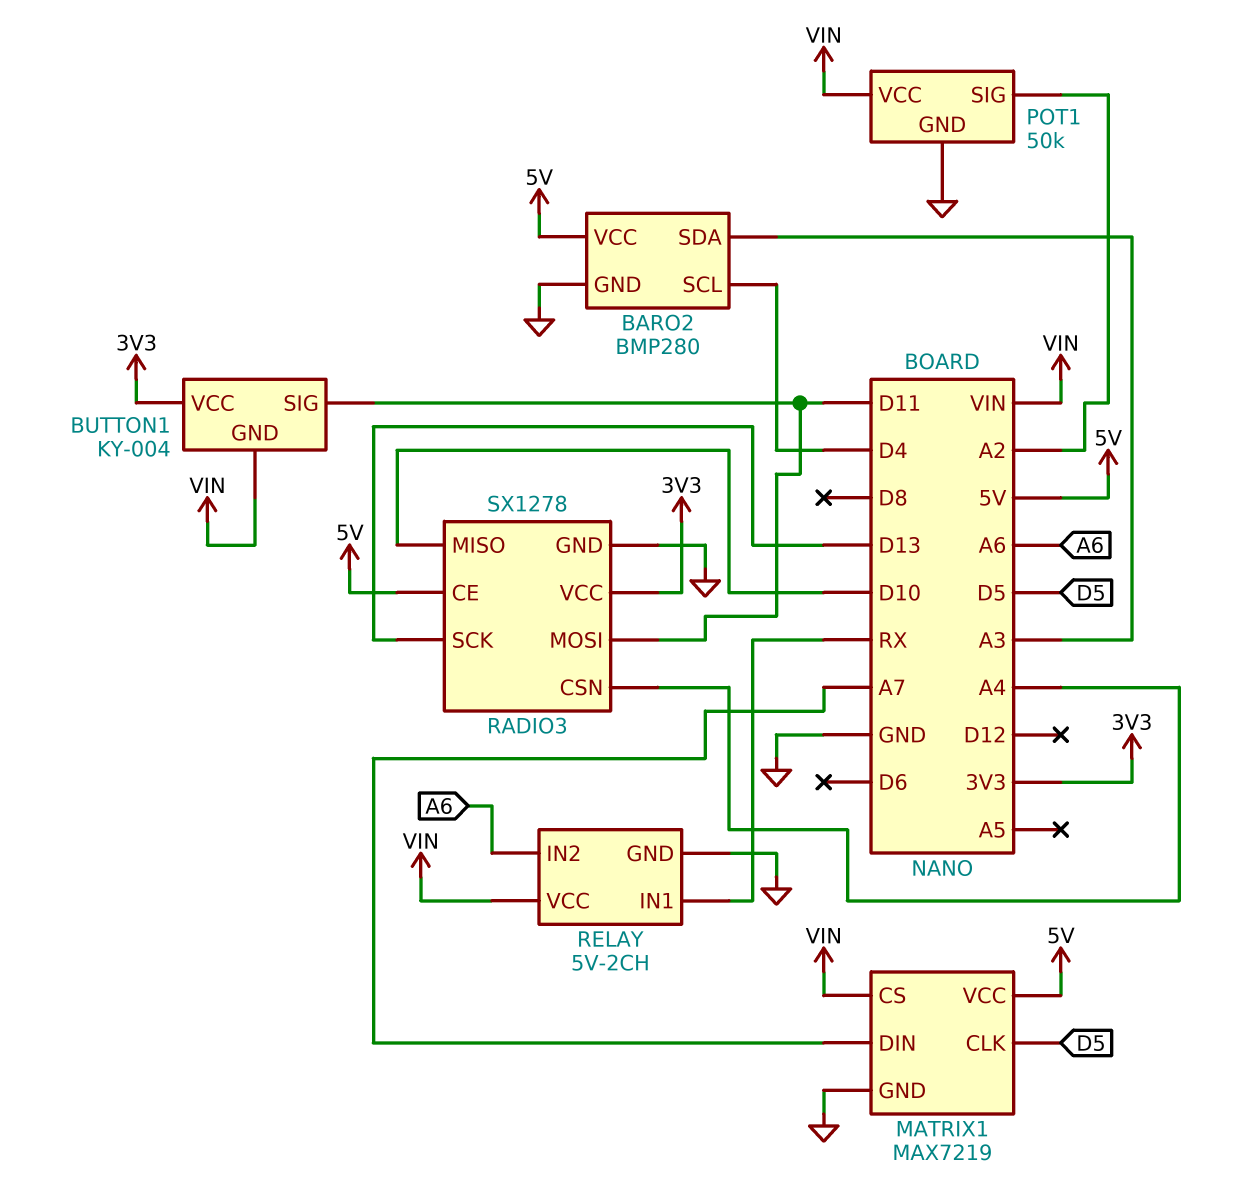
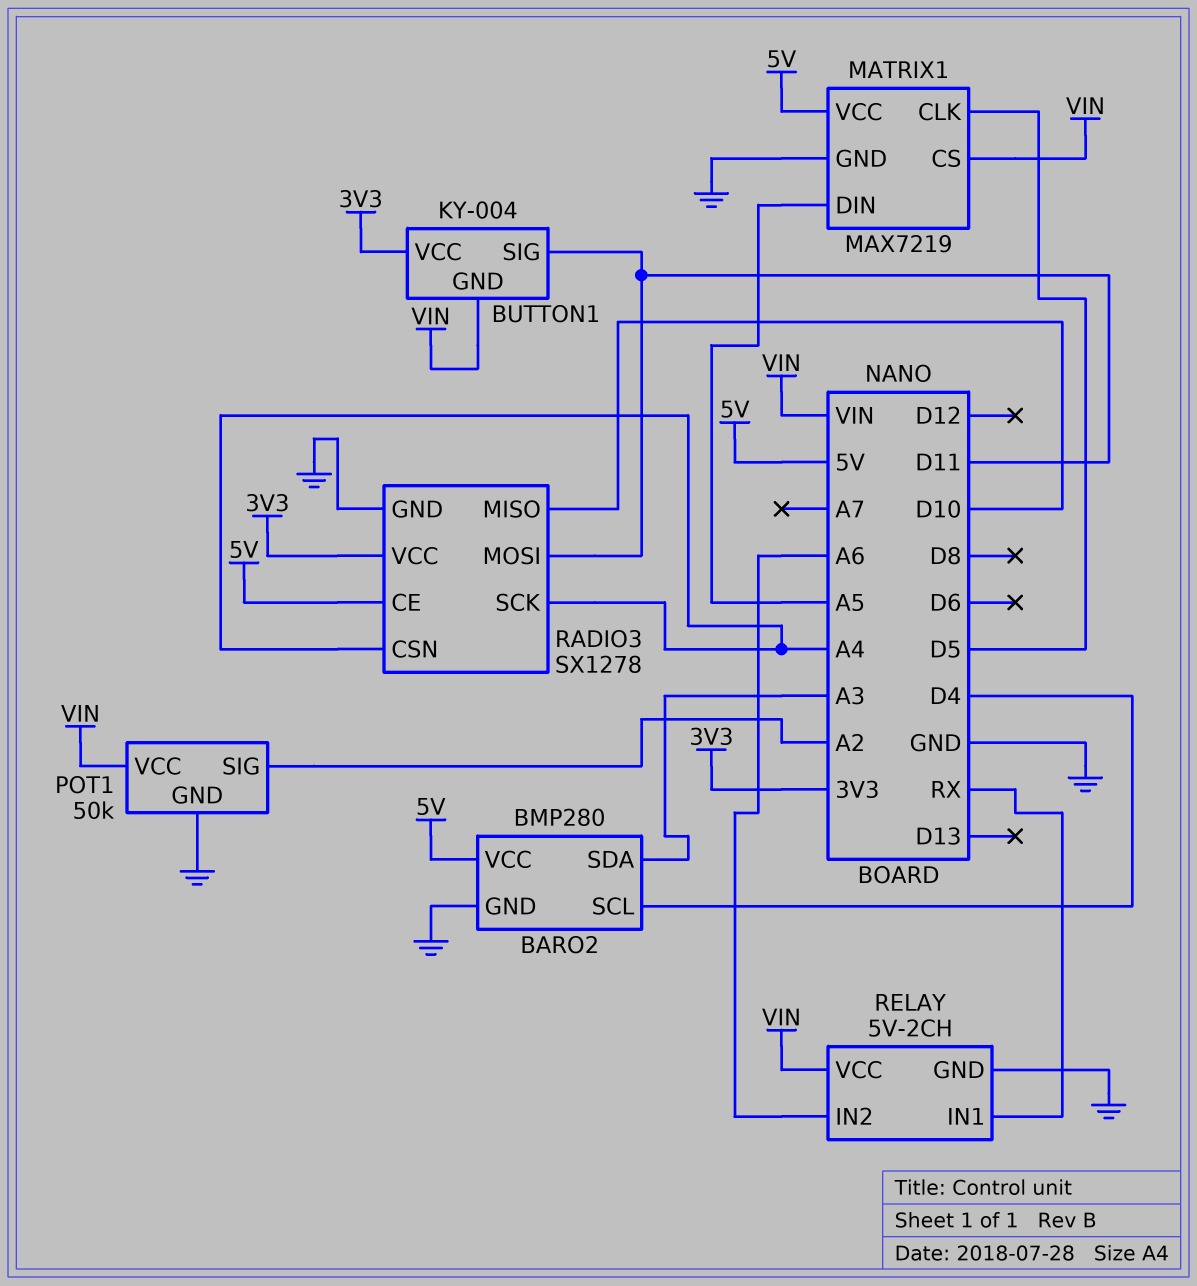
MATRIX1 pin DIN: A7 -> A5
RADIO3 pin SCK: D13 -> A4

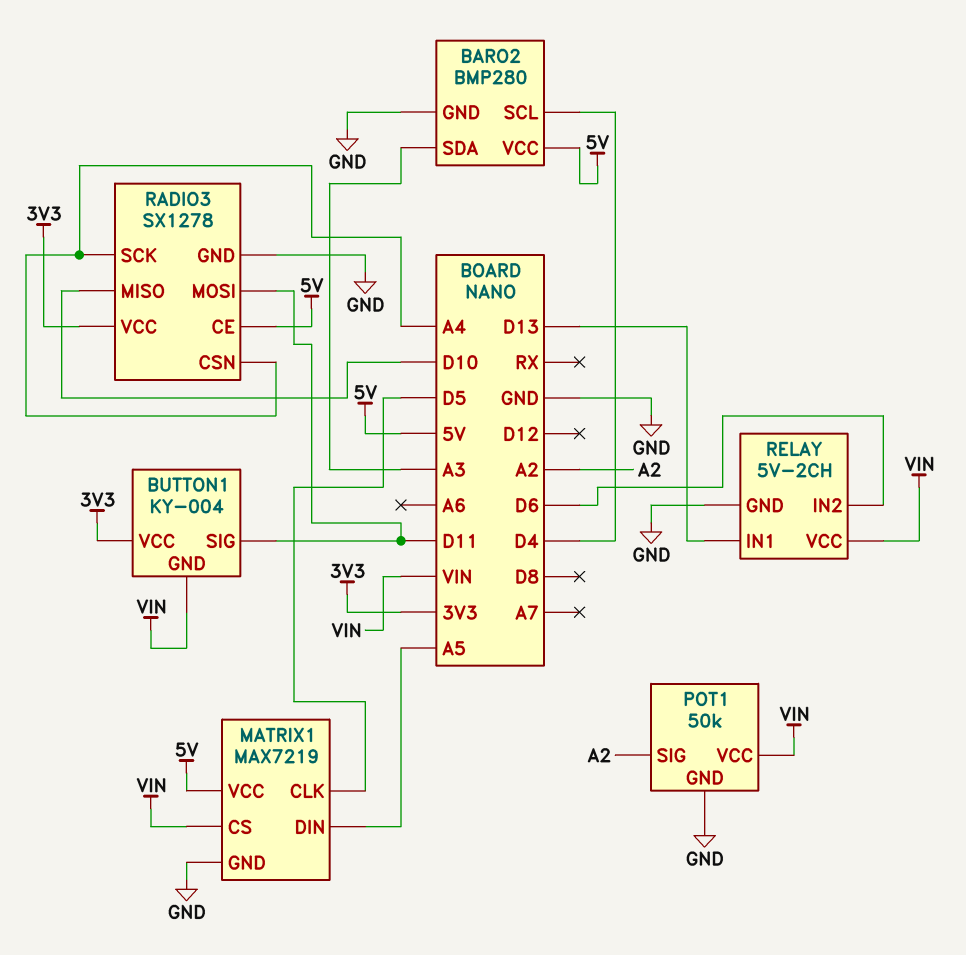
RELAY pin IN1: RX -> D13
RELAY pin IN2: A6 -> D6

